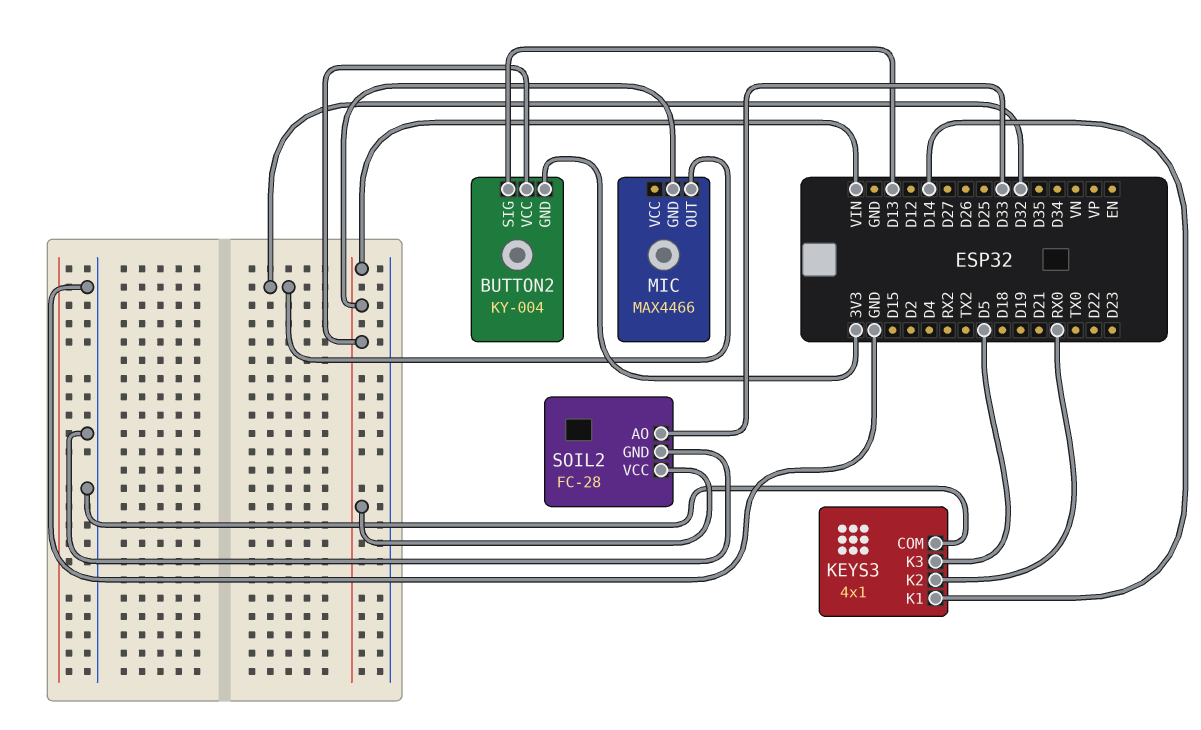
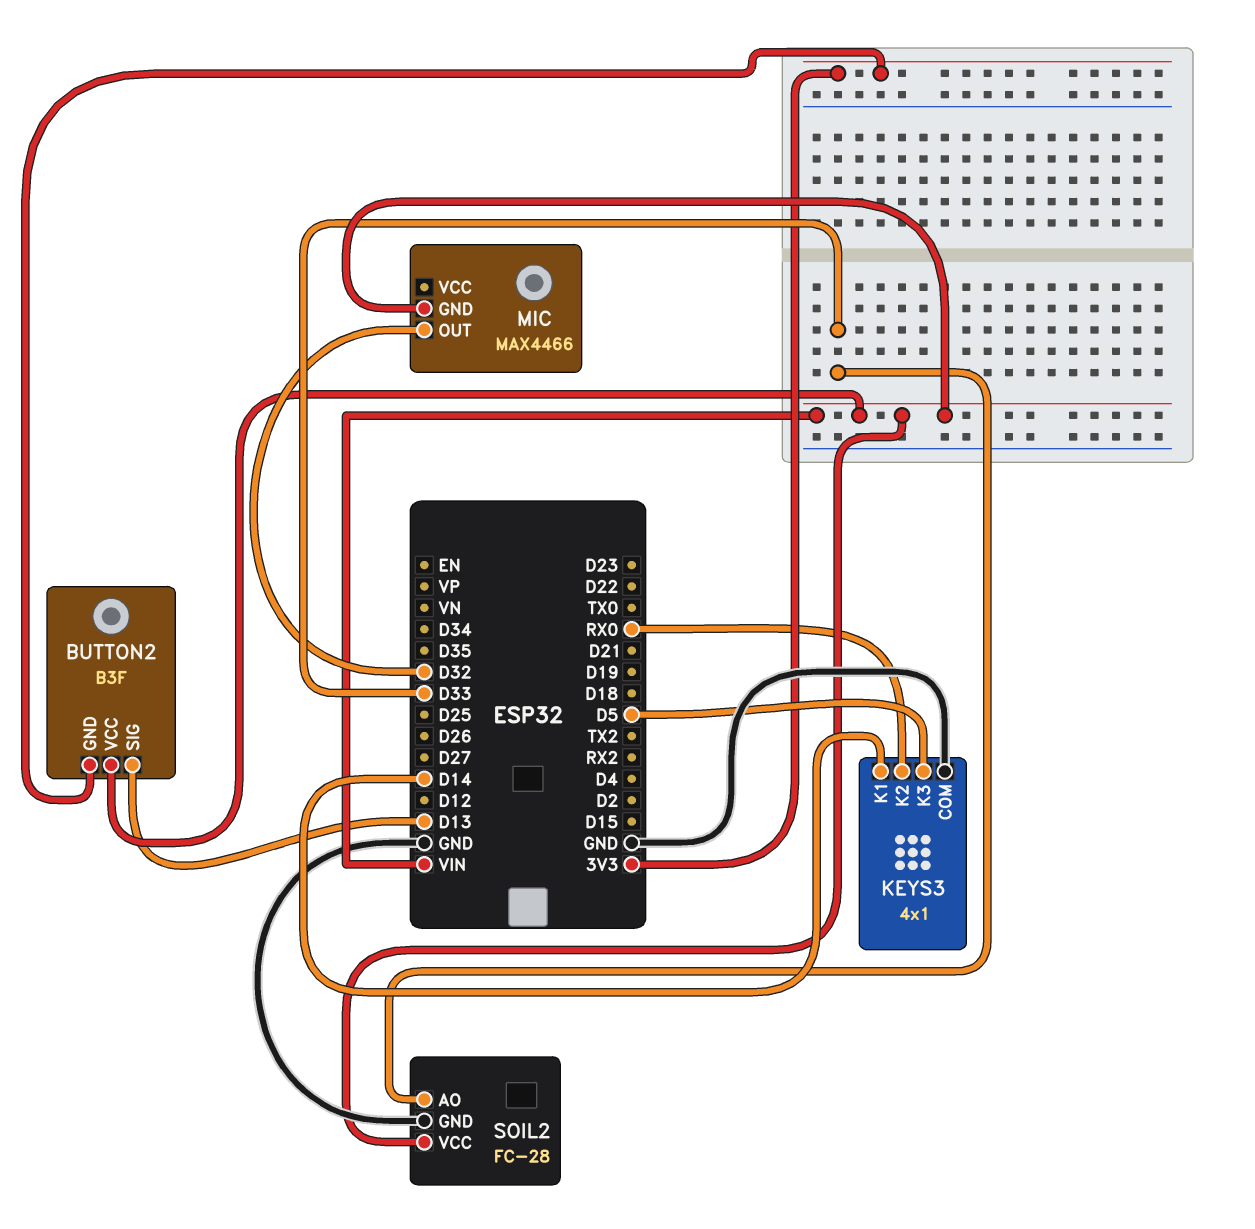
BUTTON2: KY-004 -> B3F

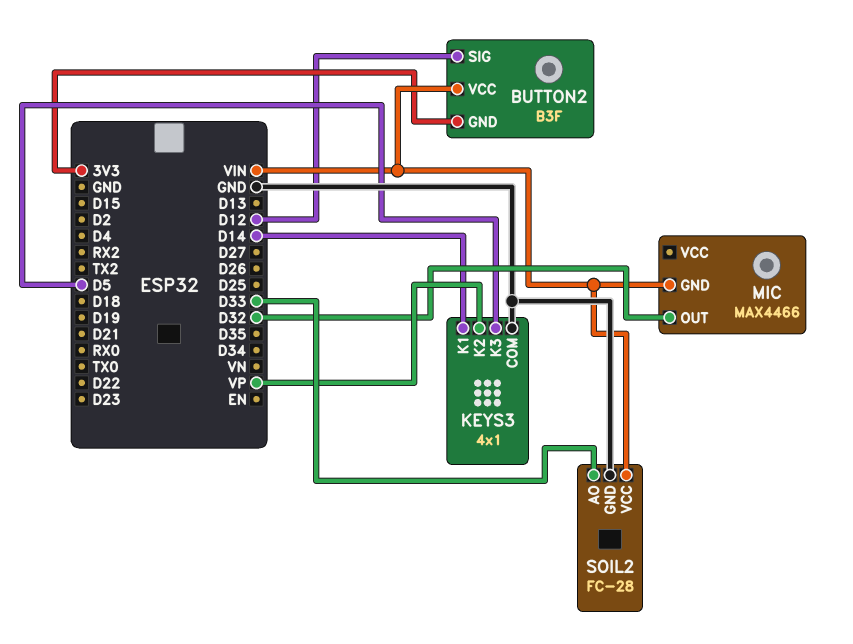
BUTTON2 pin SIG: D13 -> D12
KEYS3 pin K2: RX0 -> VP

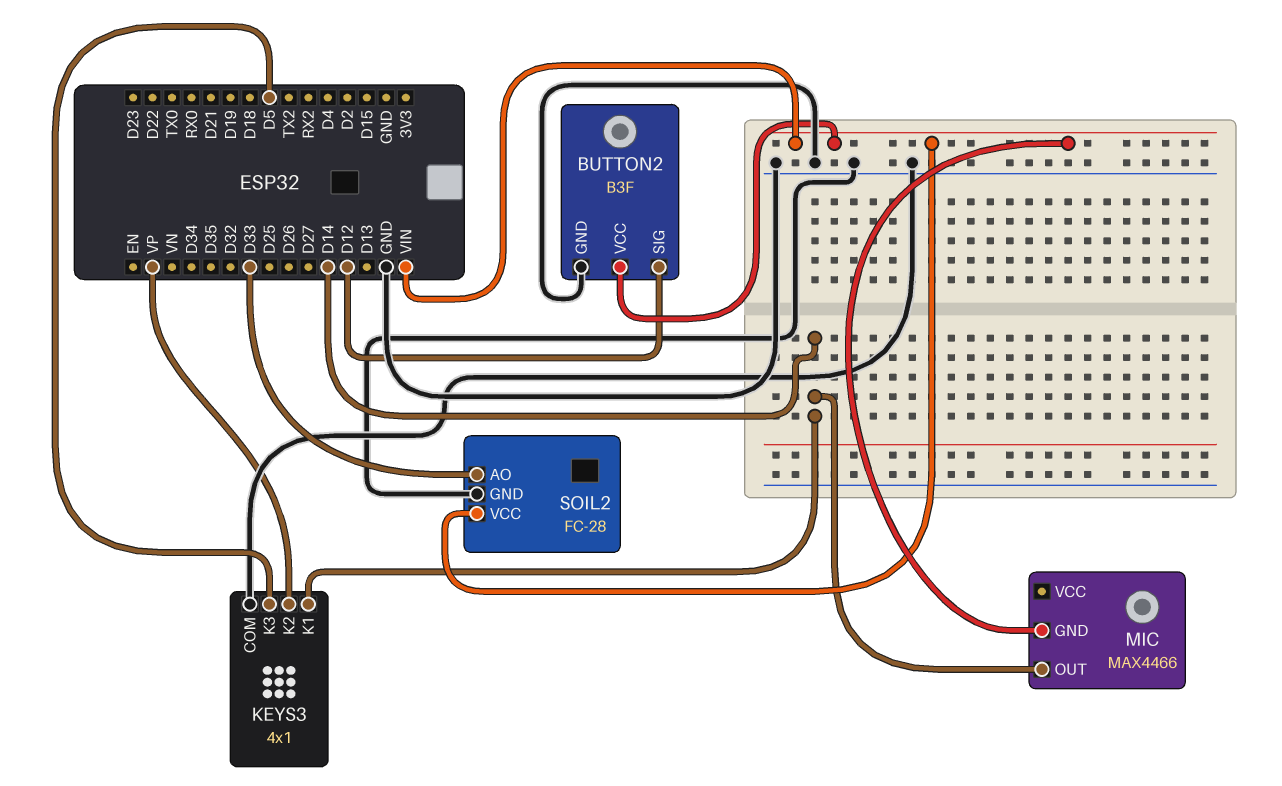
BUTTON2 pin GND: 3V3 -> GND
MIC pin OUT: D32 -> D14

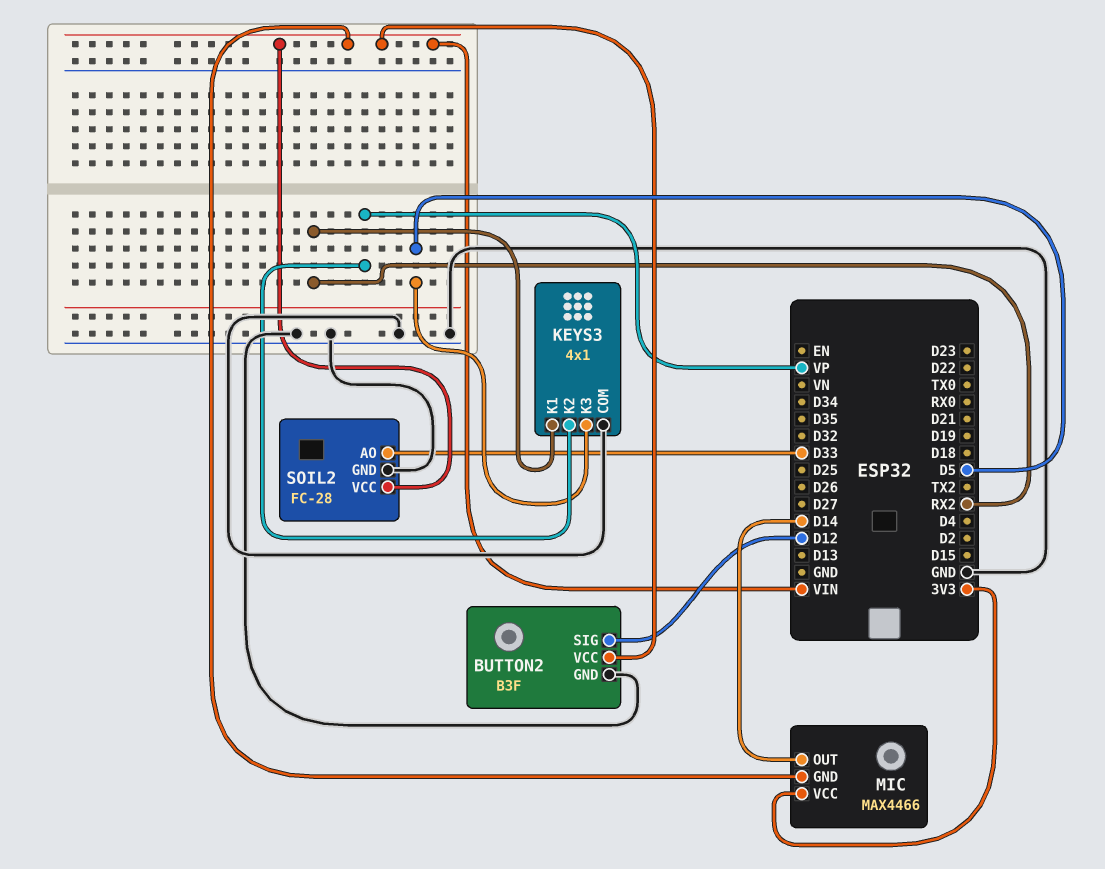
KEYS3 pin K1: D14 -> RX2
MIC pin VCC: none -> 3V3

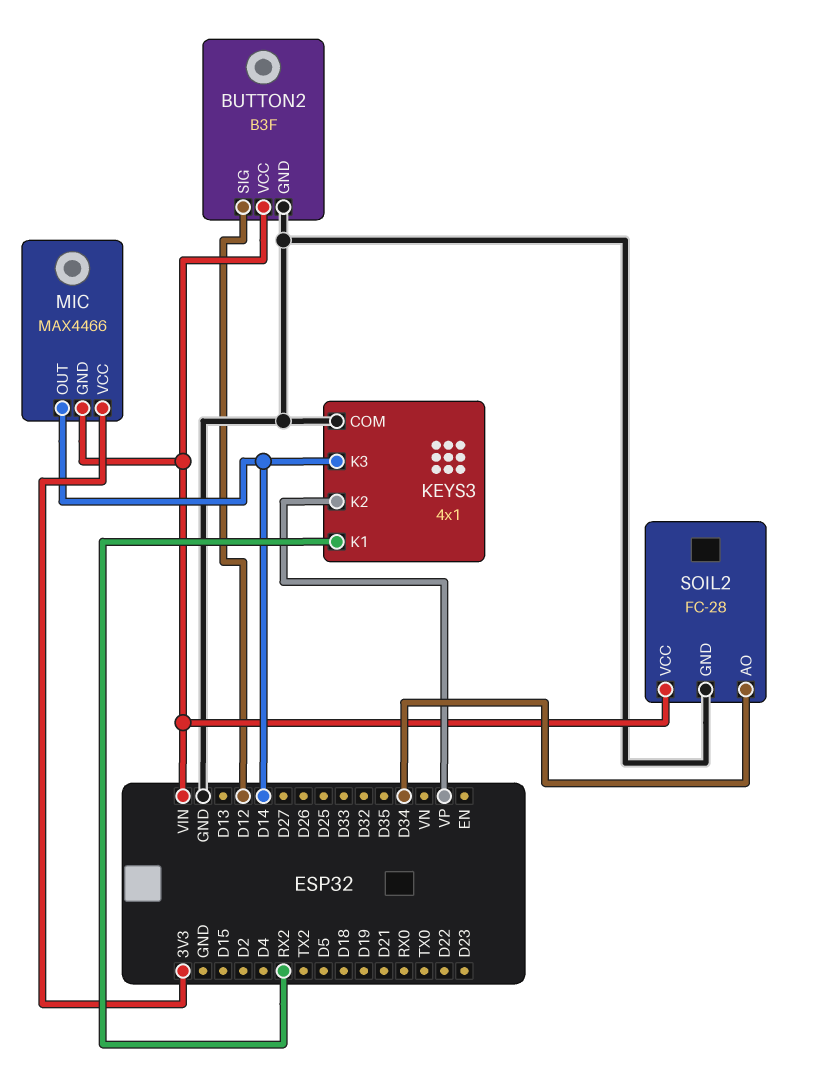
KEYS3 pin K3: D5 -> D14
SOIL2 pin AO: D33 -> D34

